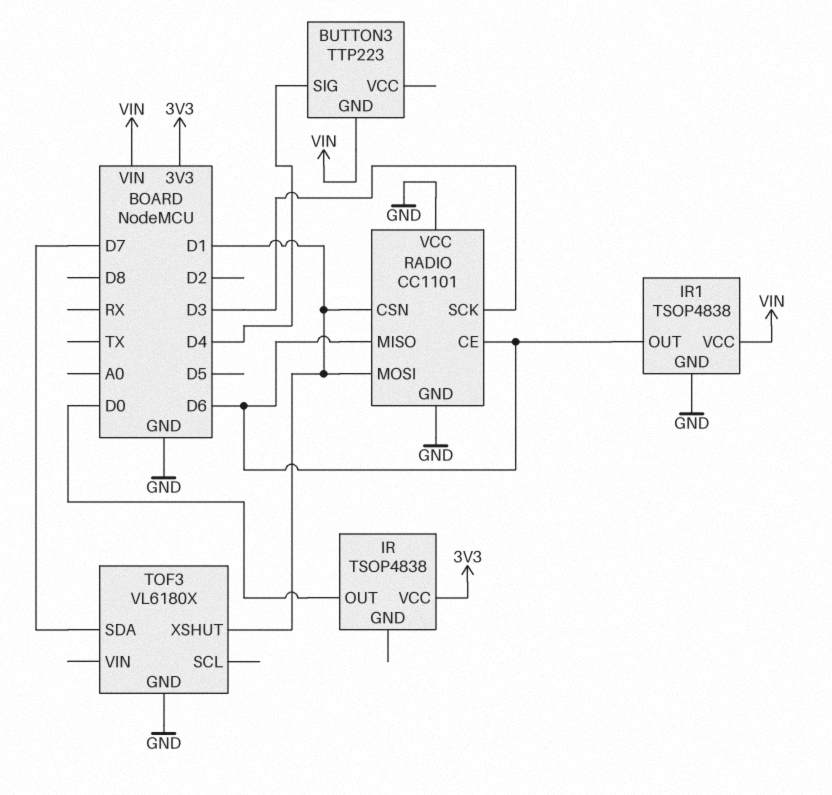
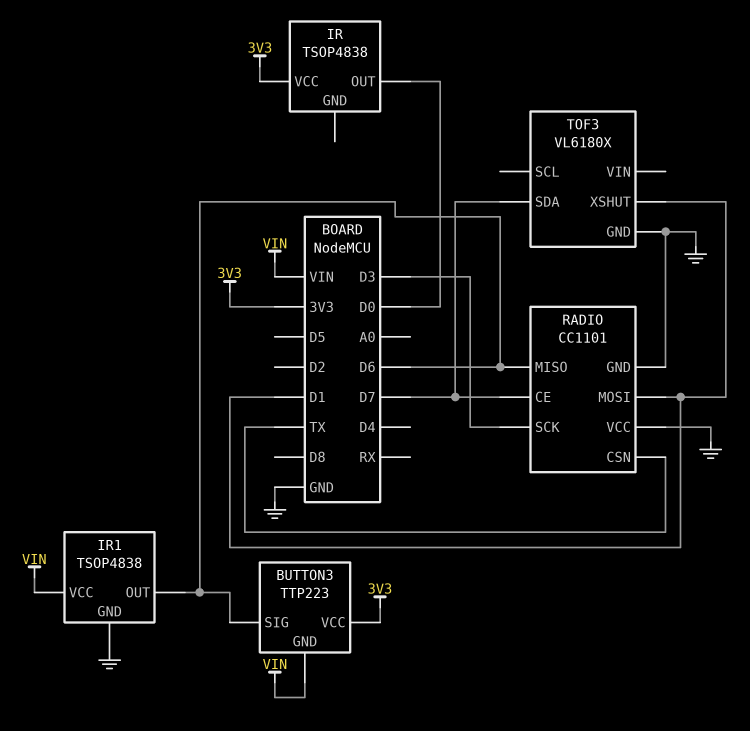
BUTTON3 pin SIG: D4 -> D6
BUTTON3 pin VCC: none -> 3V3
RADIO pin CE: D6 -> D7
RADIO pin CSN: D1 -> TX

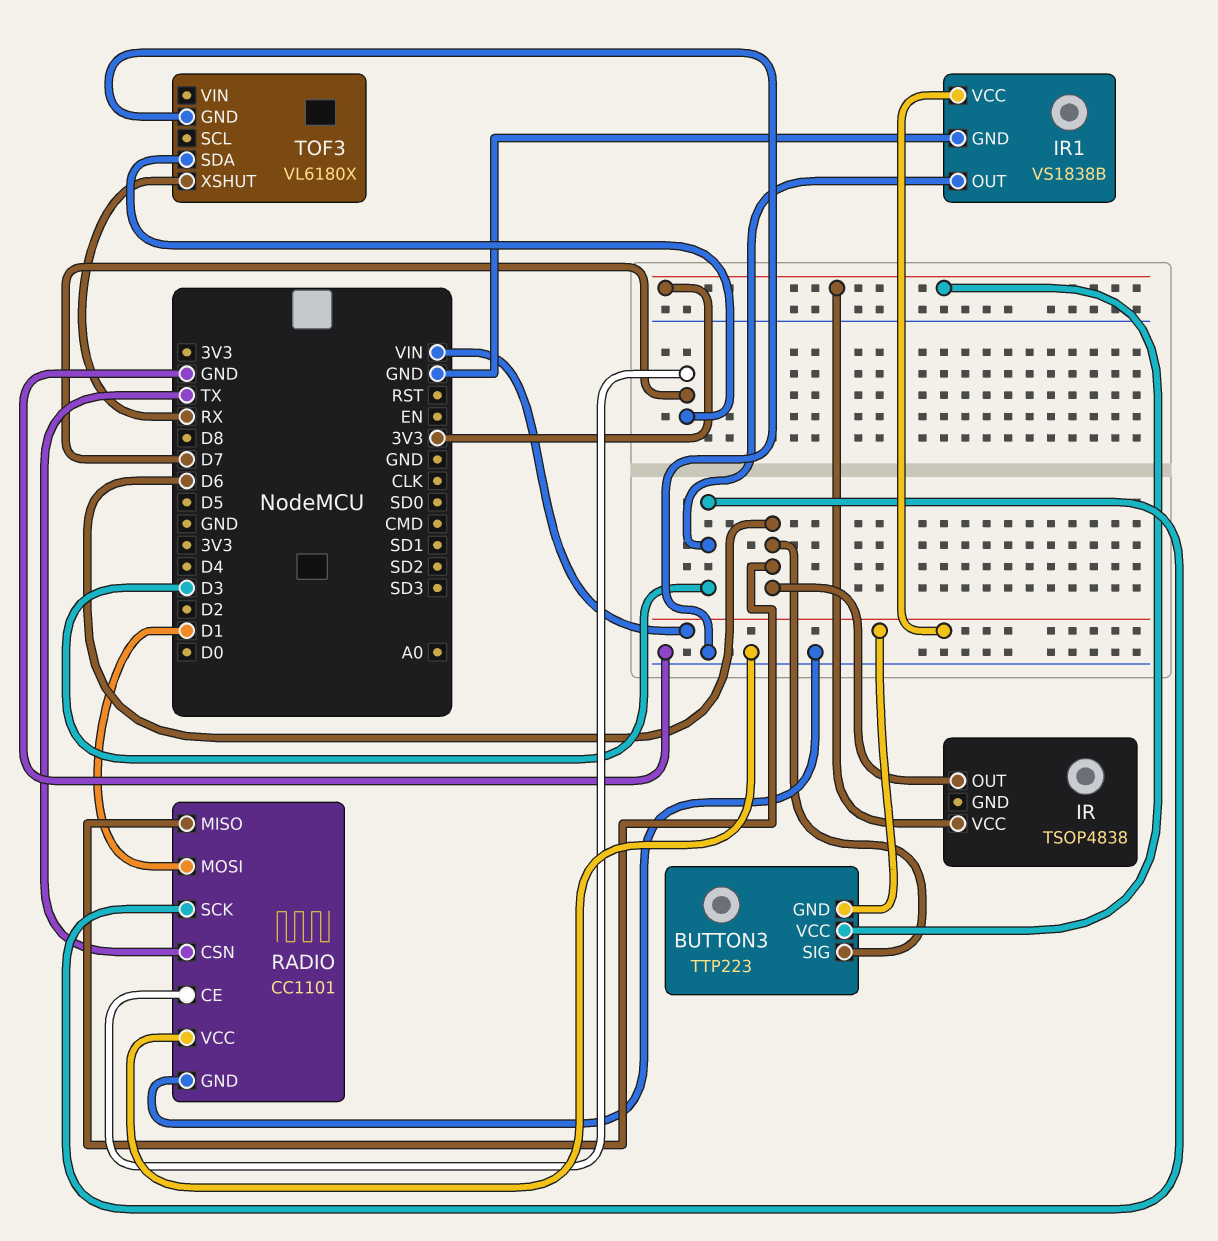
IR pin OUT: D0 -> D6
IR1: TSOP4838 -> VS1838B
IR1 pin OUT: D6 -> D3
TOF3 pin XSHUT: D1 -> RX

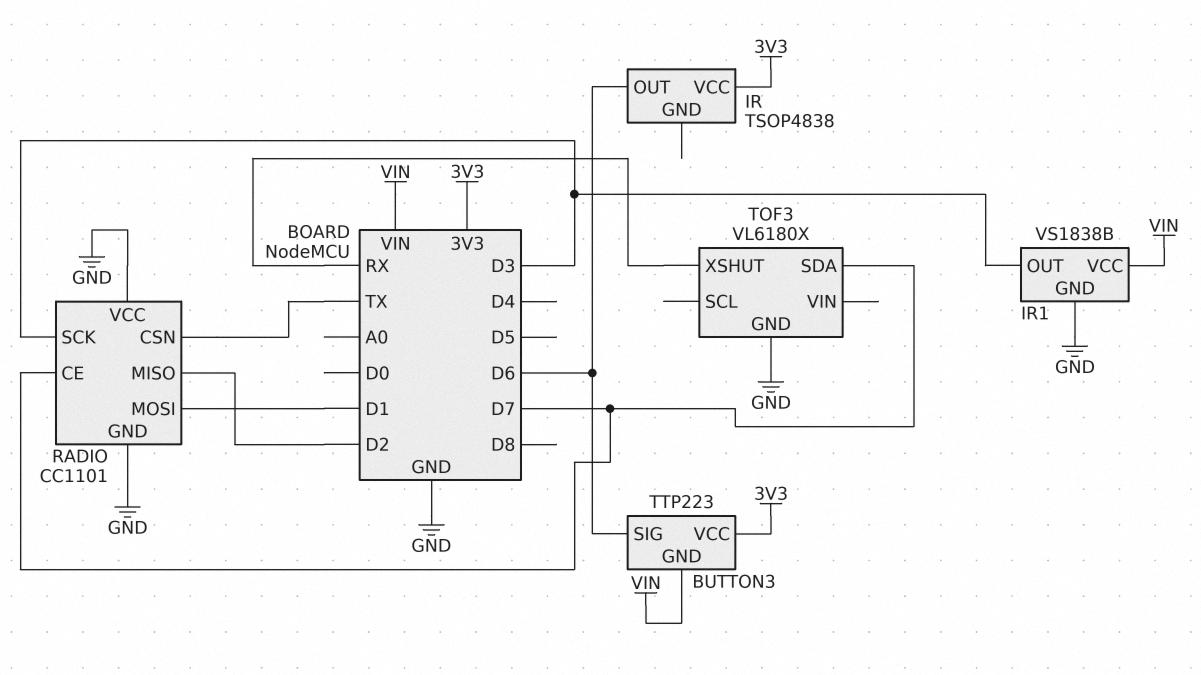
RADIO pin MISO: D6 -> D2

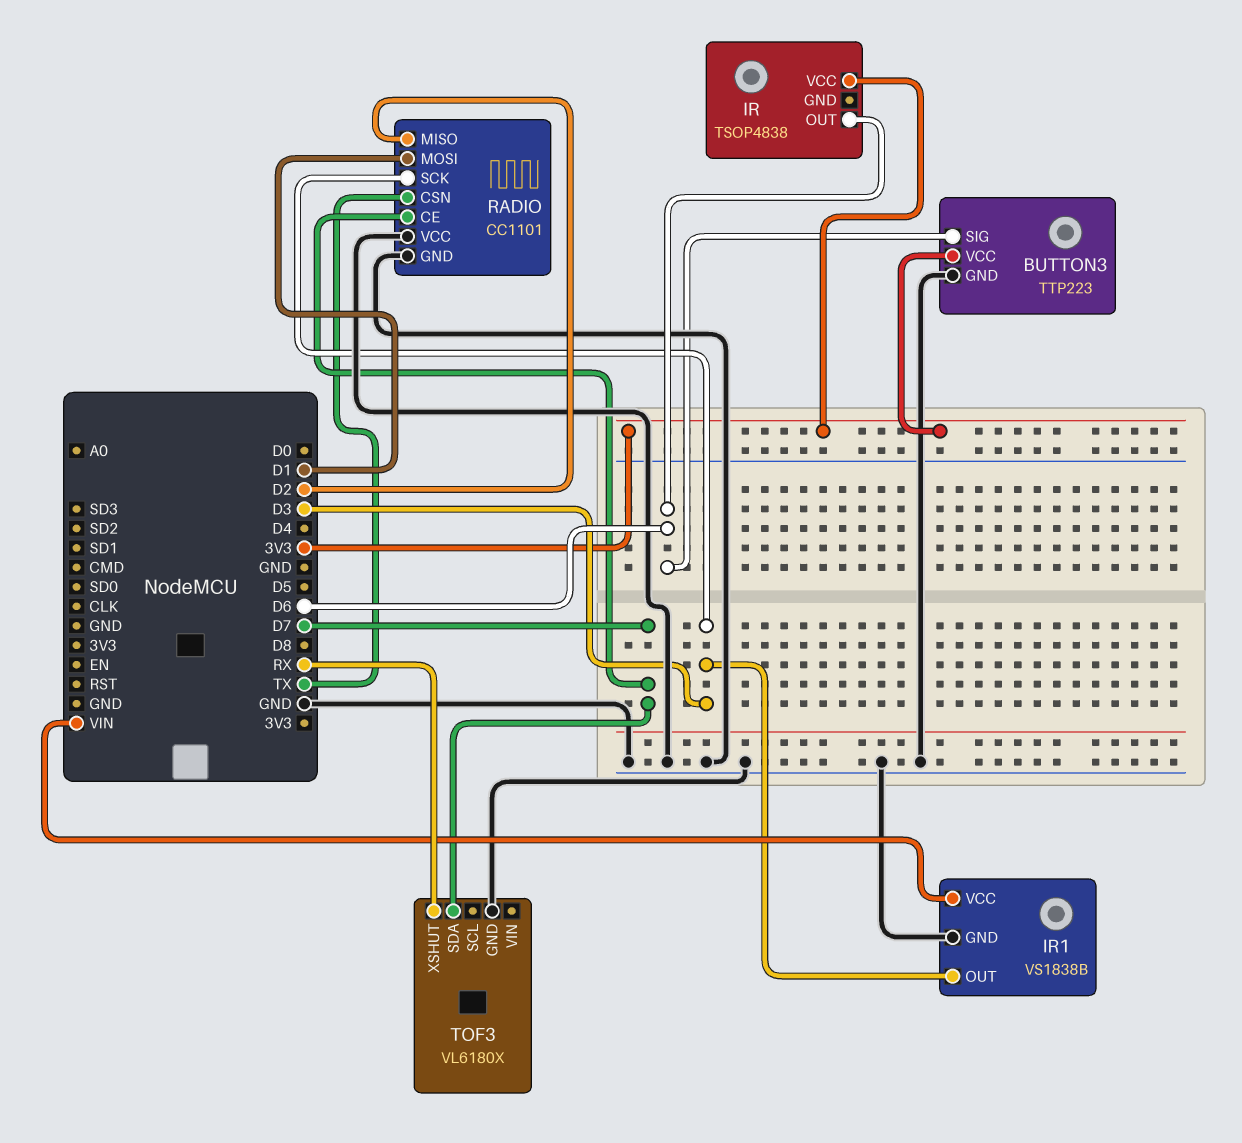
BUTTON3 pin GND: VIN -> GND

